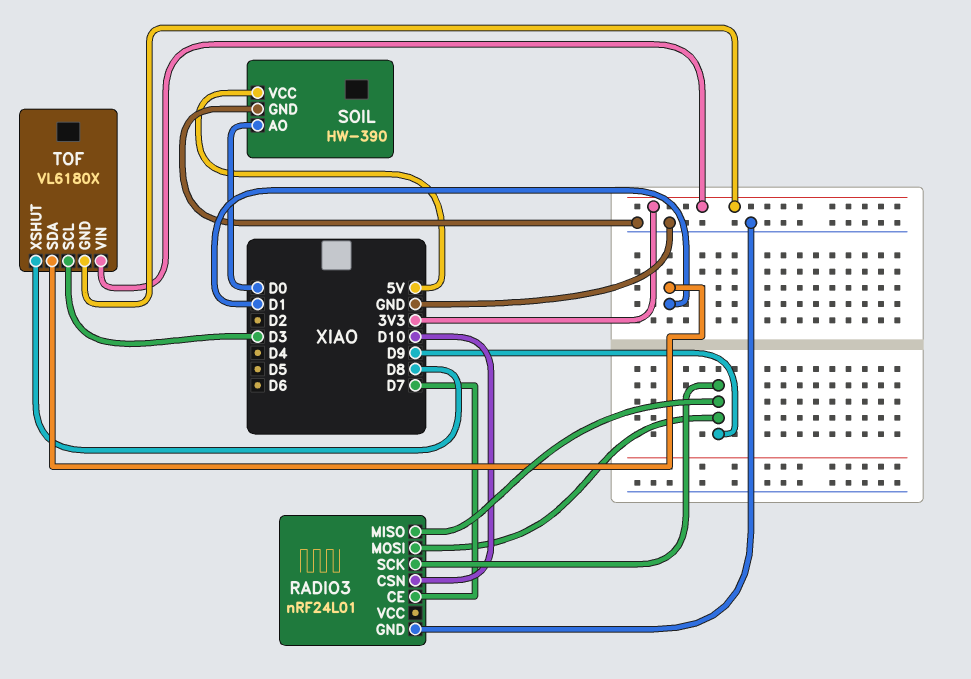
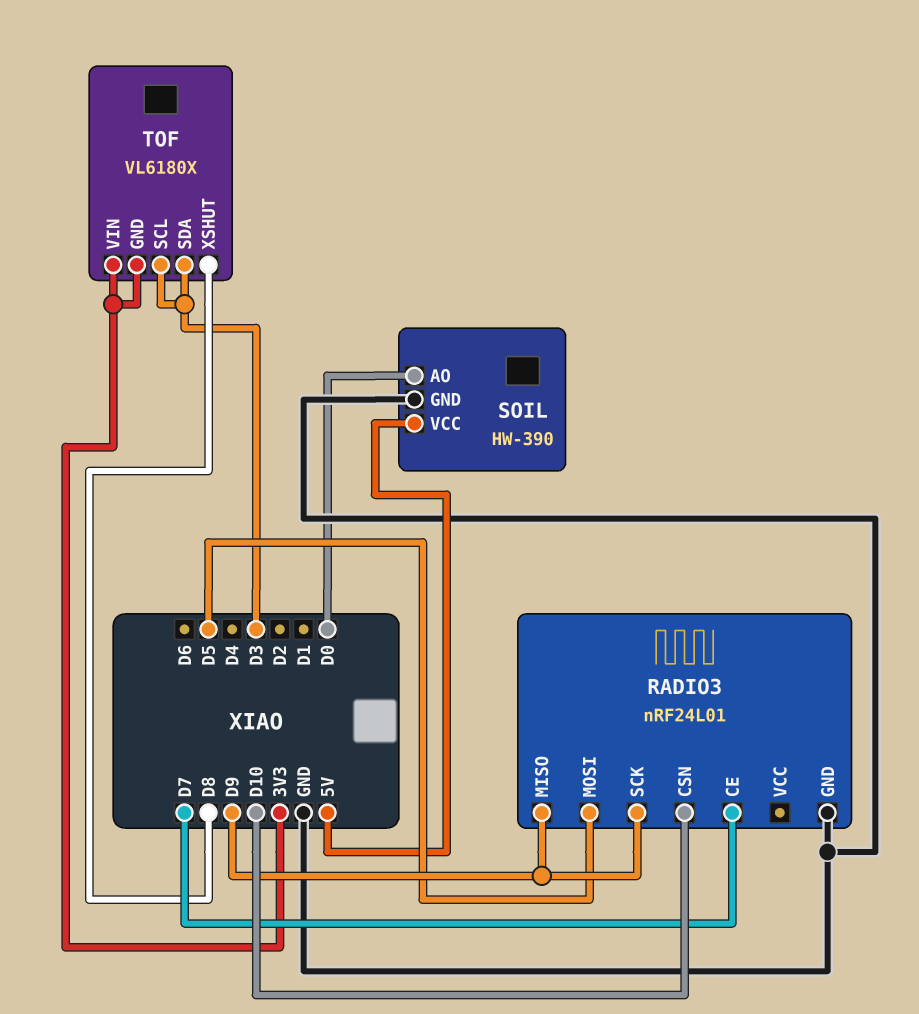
RADIO3 pin MOSI: D9 -> D5
TOF pin SDA: D1 -> D3

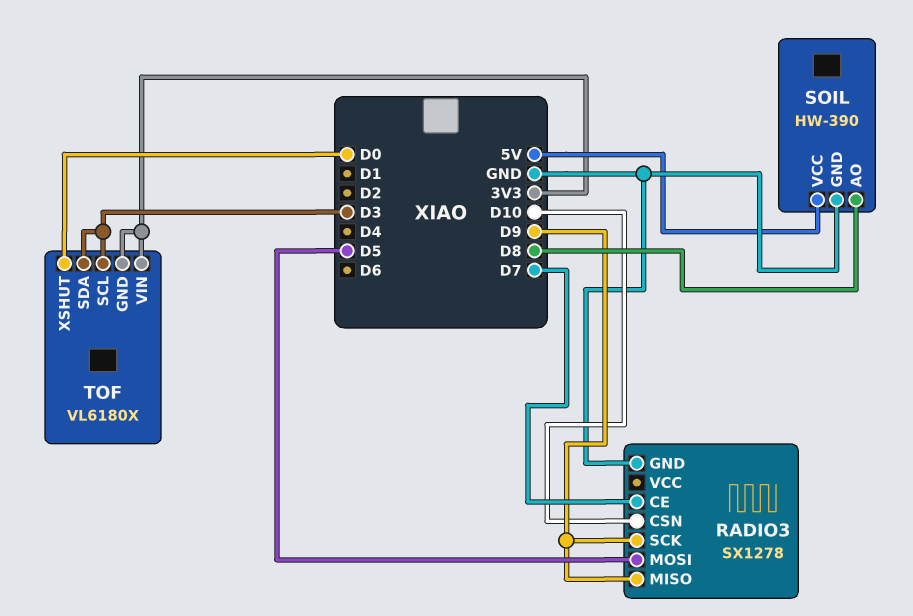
RADIO3: nRF24L01 -> SX1278
SOIL pin AO: D0 -> D8
TOF pin XSHUT: D8 -> D0

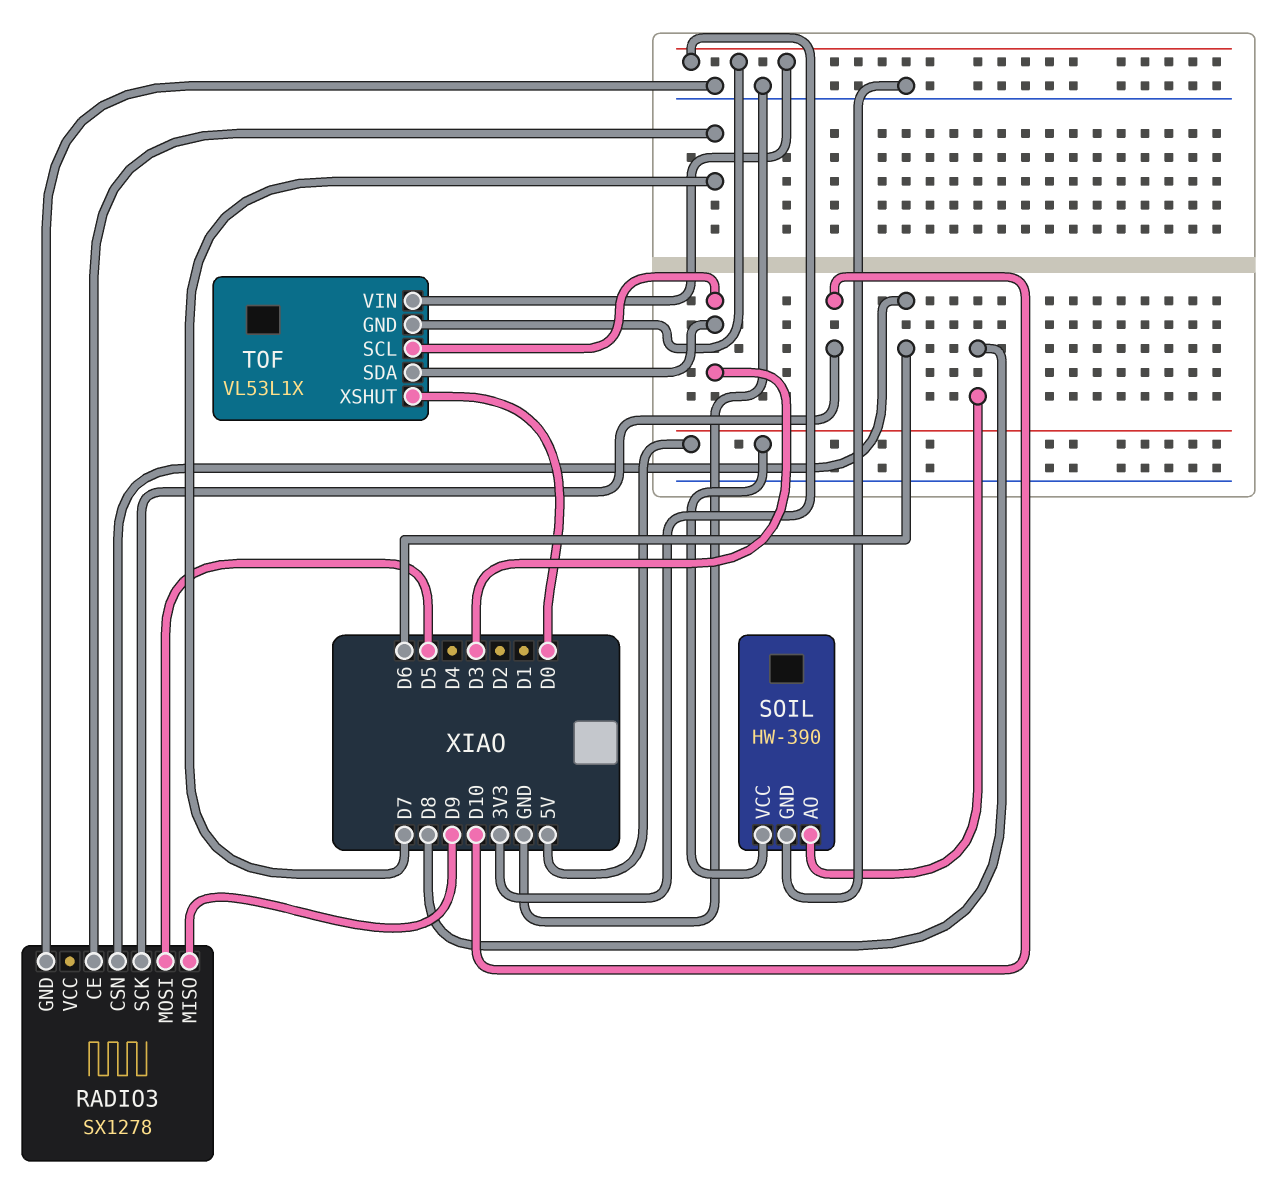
RADIO3 pin CSN: D10 -> D6
RADIO3 pin SCK: D9 -> D10
TOF: VL6180X -> VL53L1X

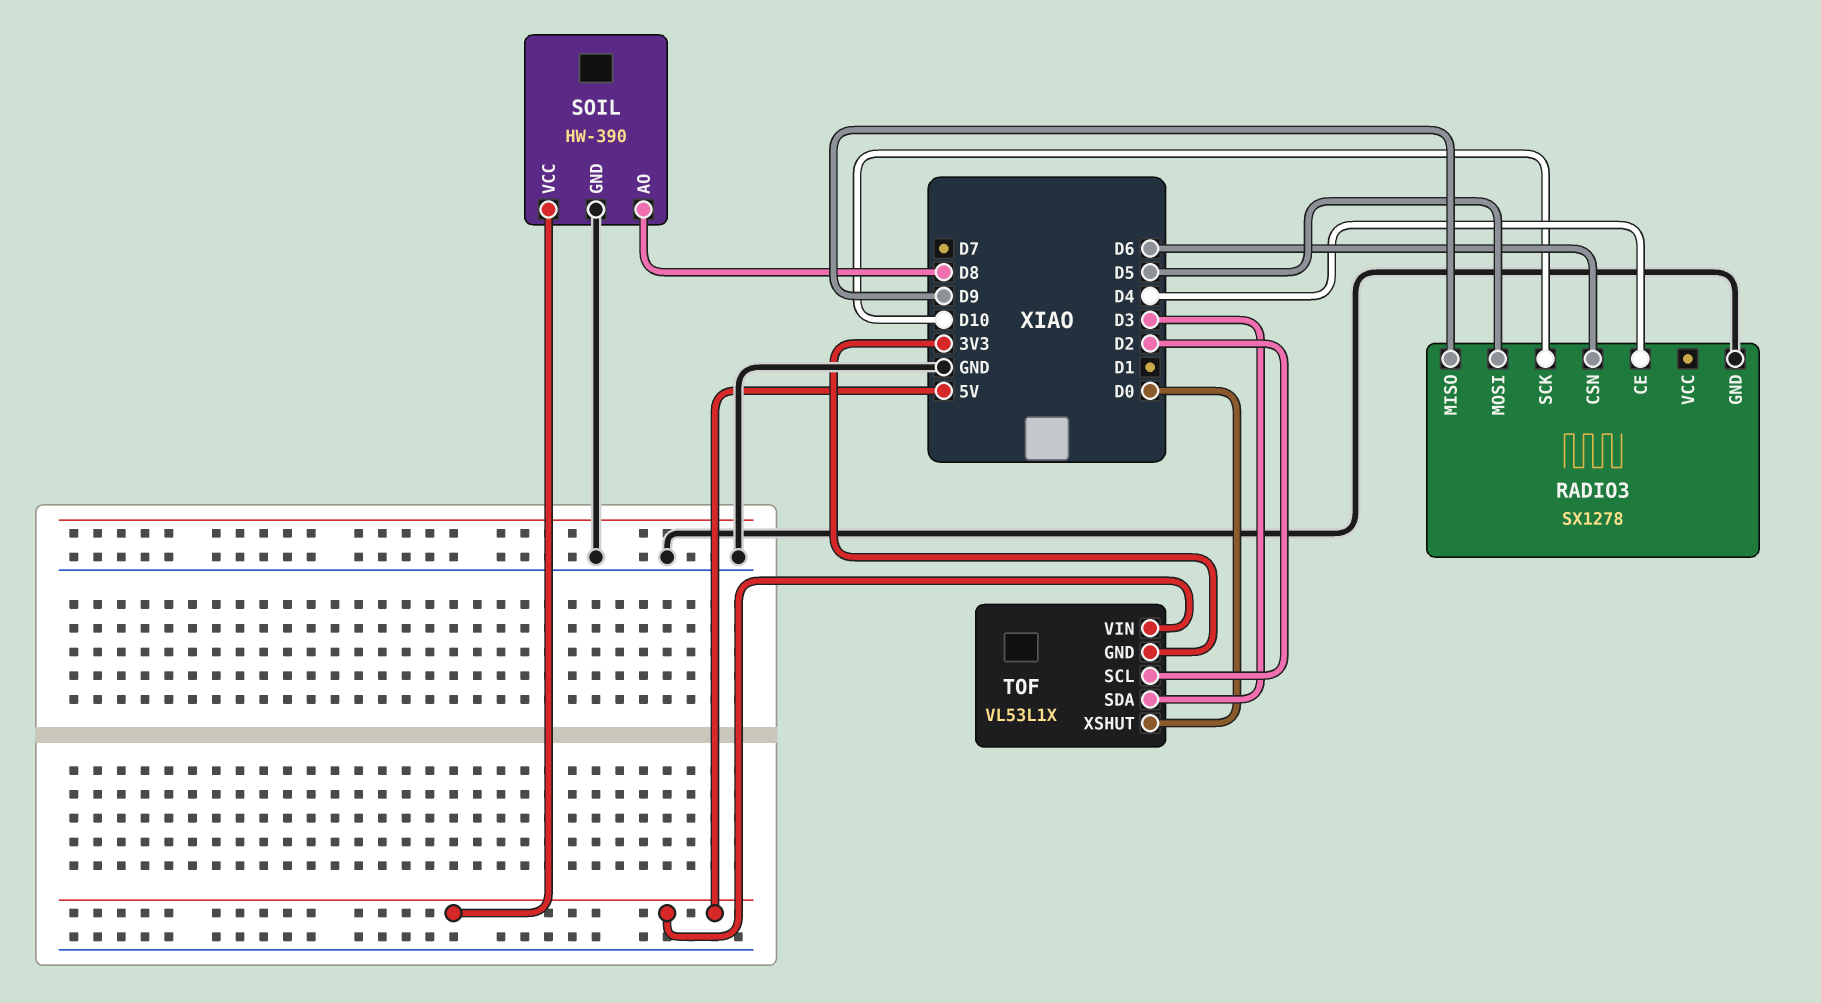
RADIO3 pin CE: D7 -> D4
TOF pin SCL: D3 -> D2
TOF pin VIN: 3V3 -> 5V

